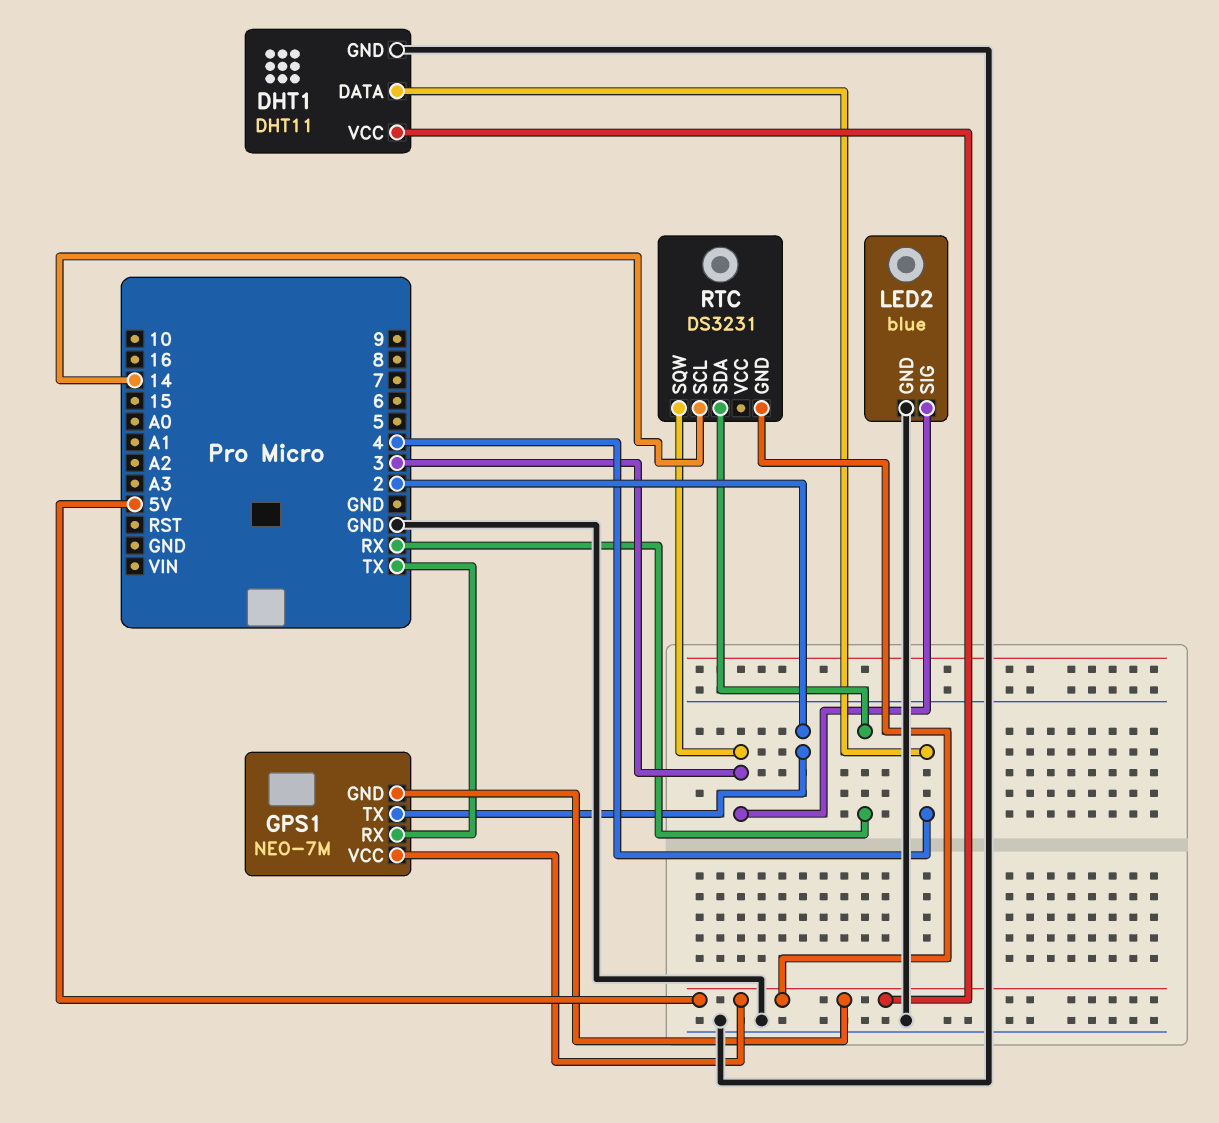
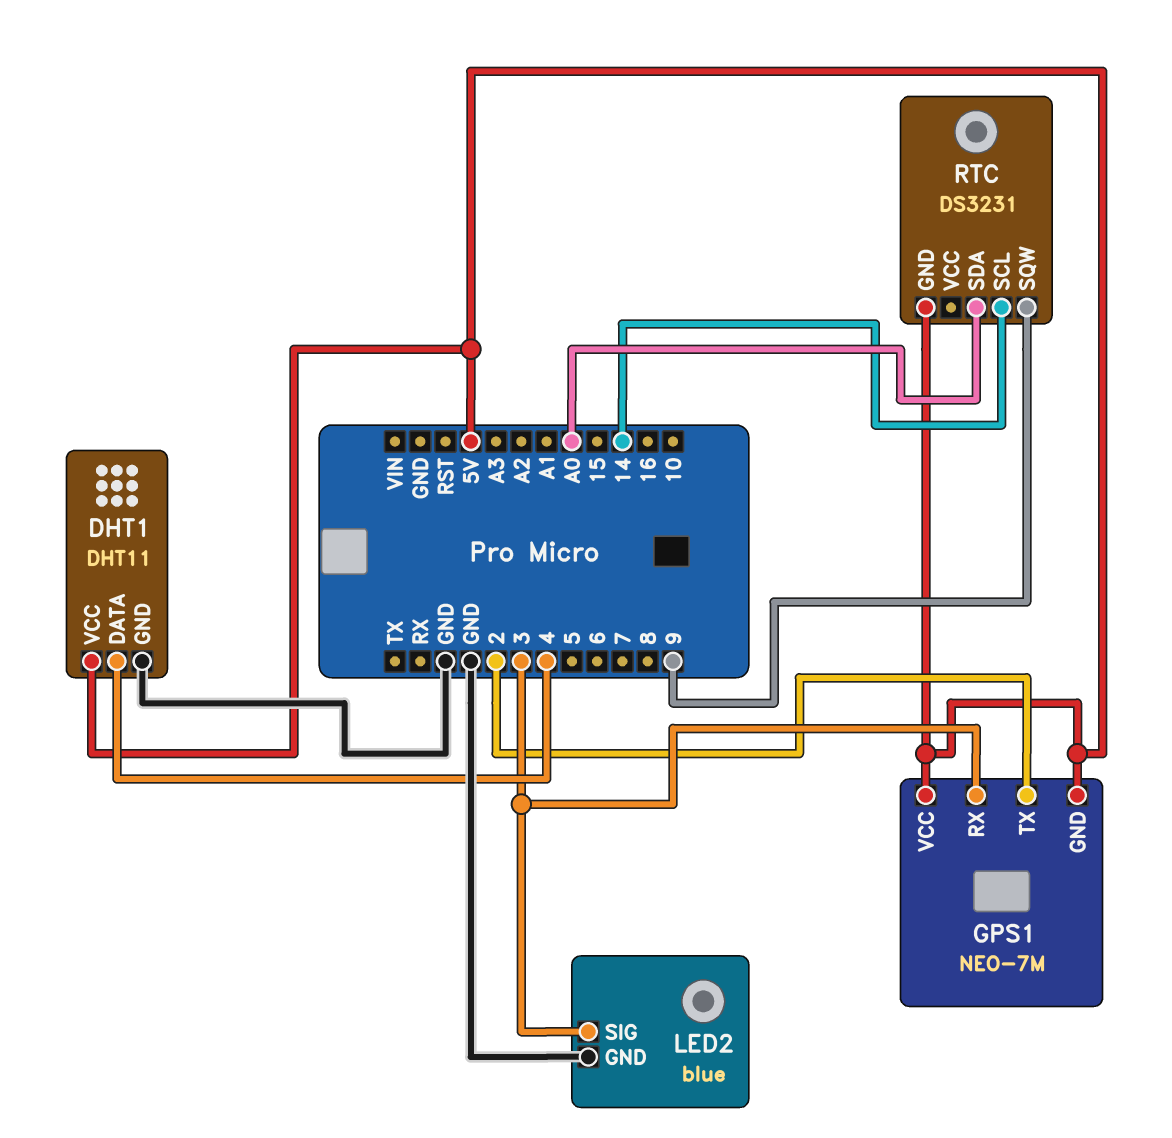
GPS1 pin RX: TX -> 3
RTC pin SDA: RX -> A0
RTC pin SQW: 3 -> 9

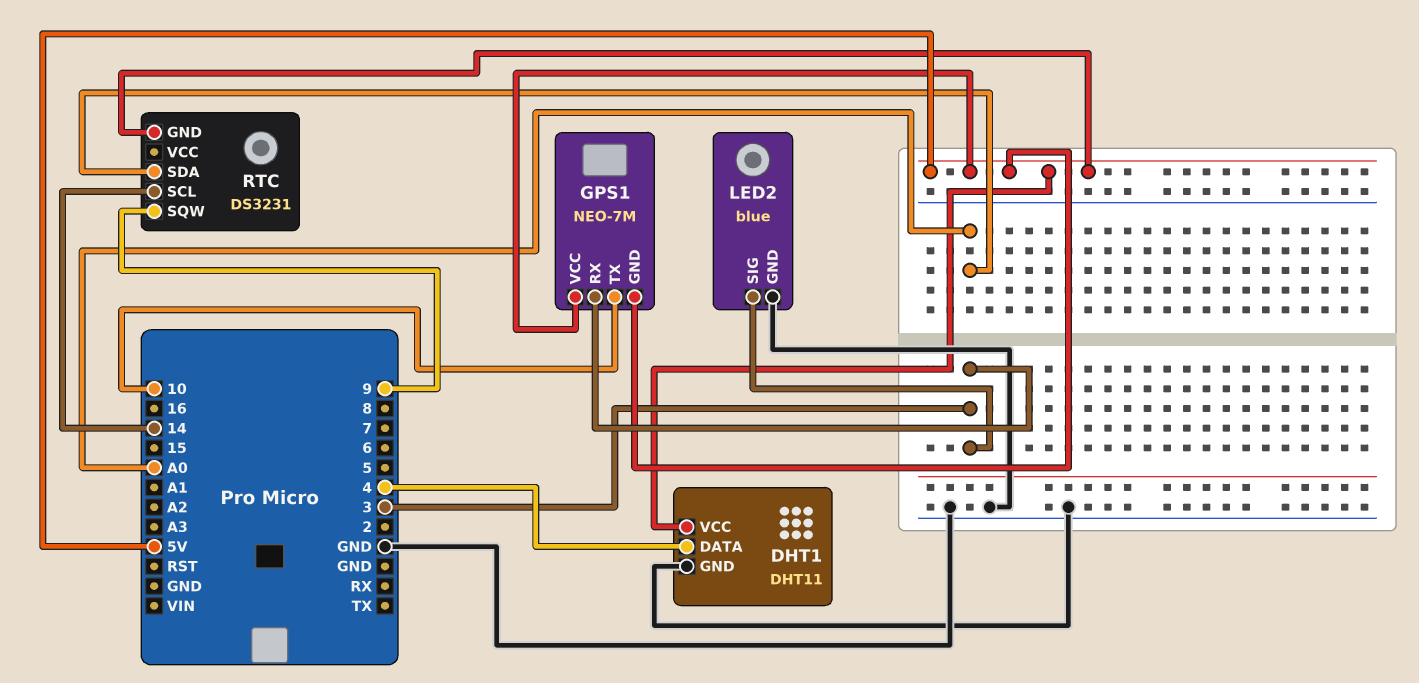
GPS1 pin TX: 2 -> 10

